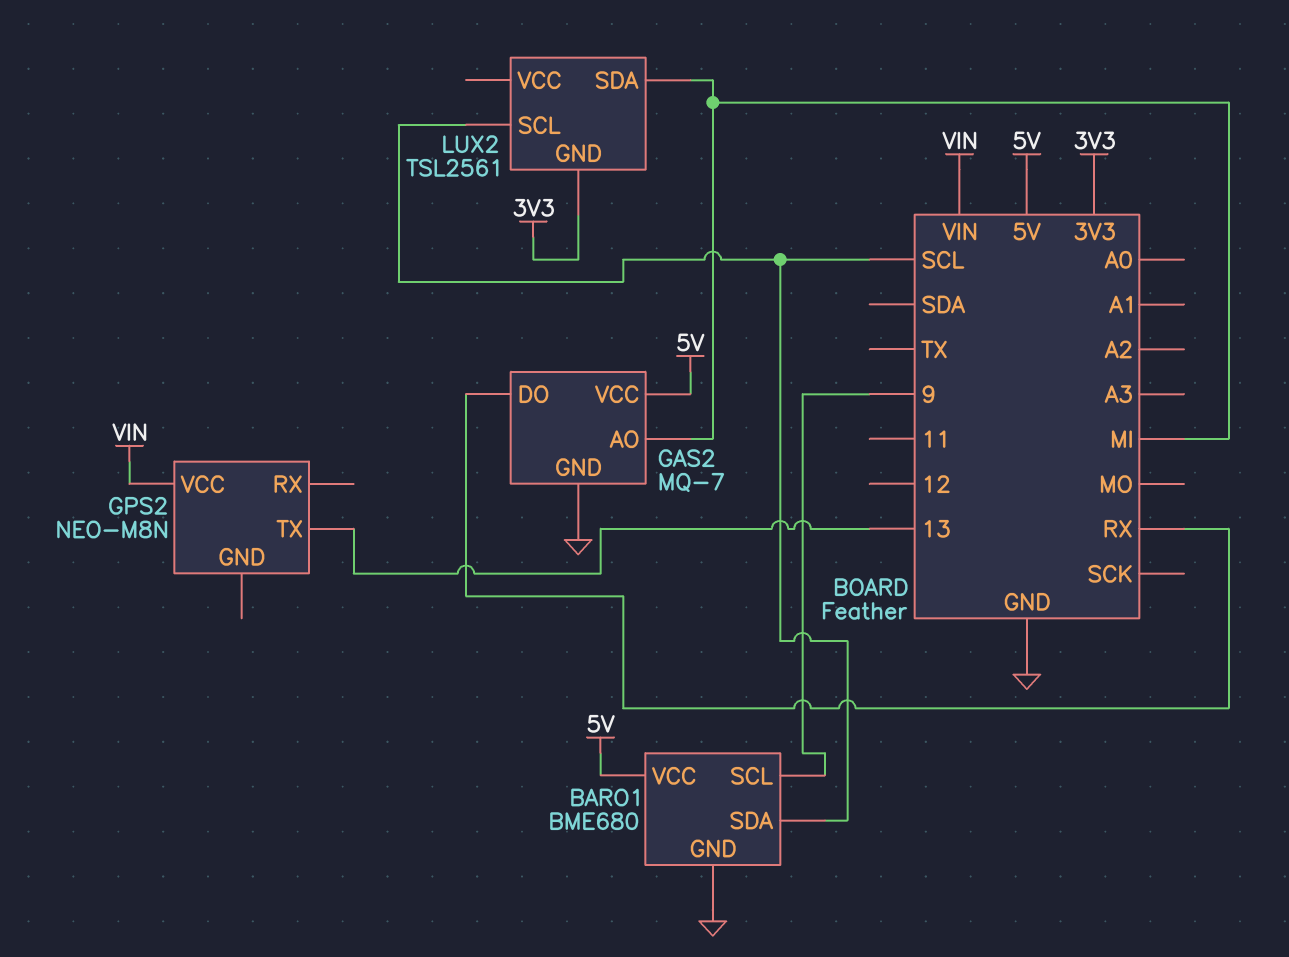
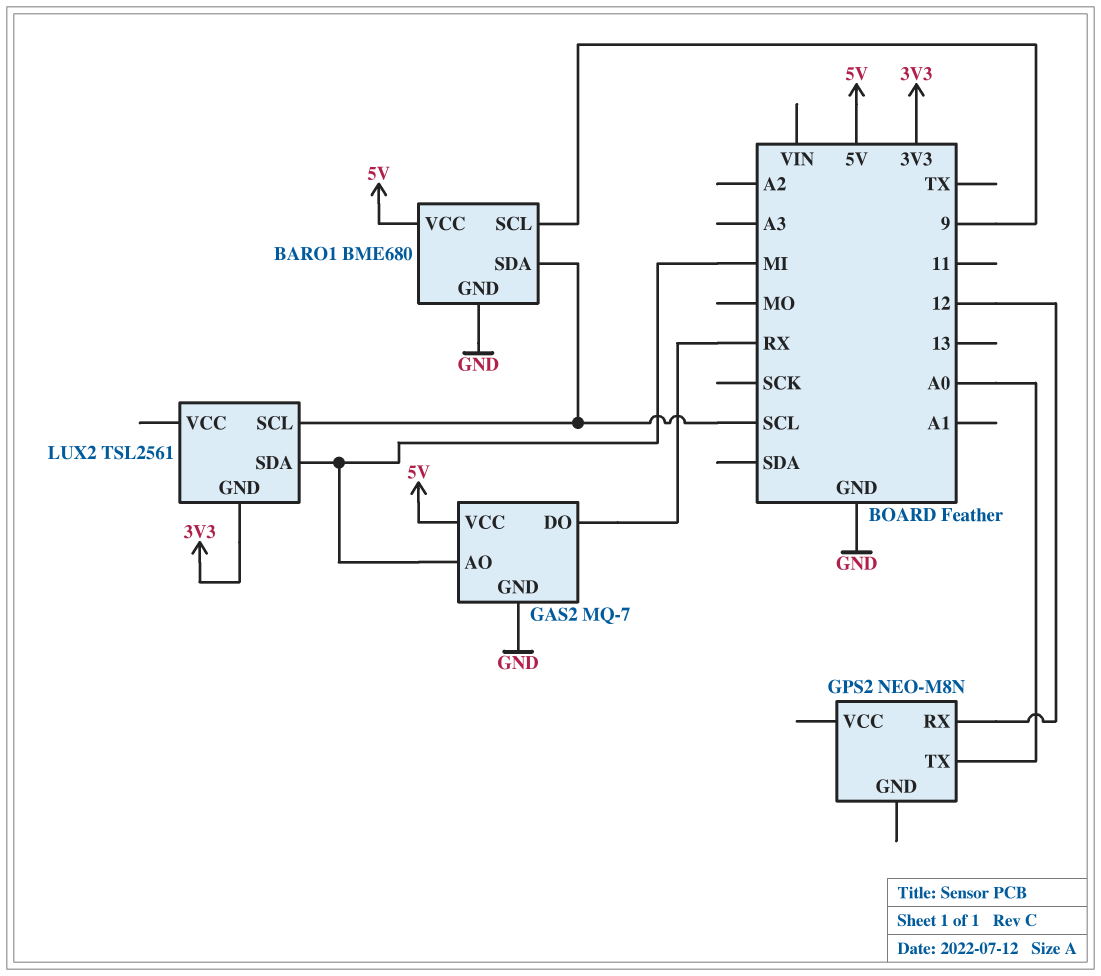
GPS2 pin RX: none -> 12
GPS2 pin TX: 13 -> A0
GPS2 pin VCC: VIN -> none

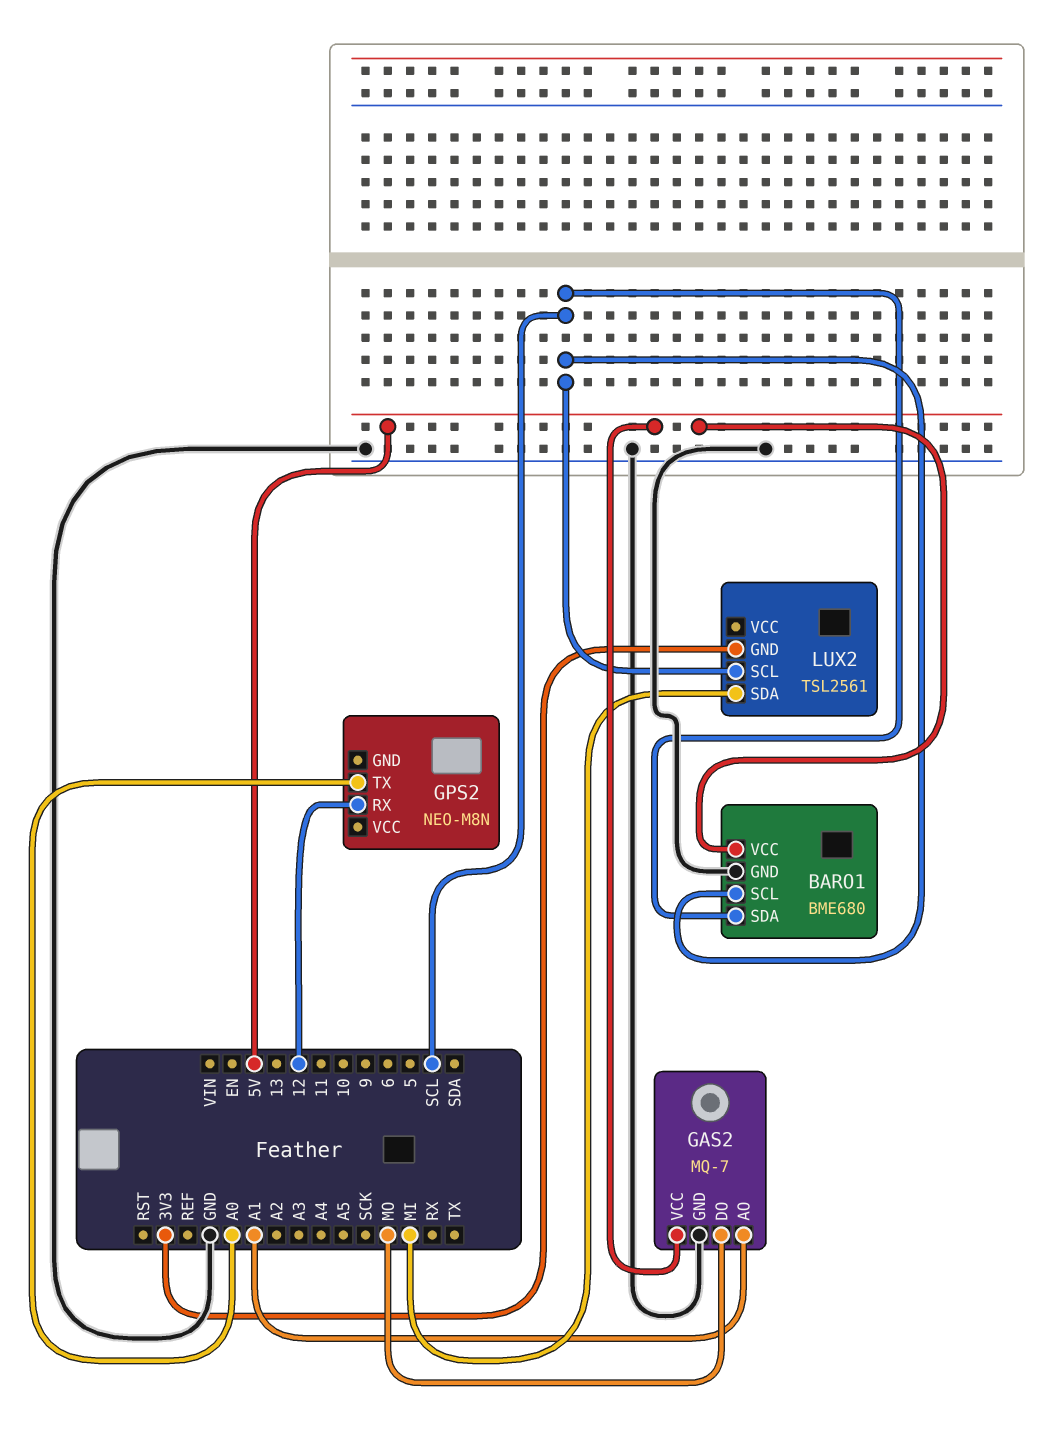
BARO1 pin SCL: 9 -> SCL
GAS2 pin AO: MI -> A1
GAS2 pin DO: RX -> MO

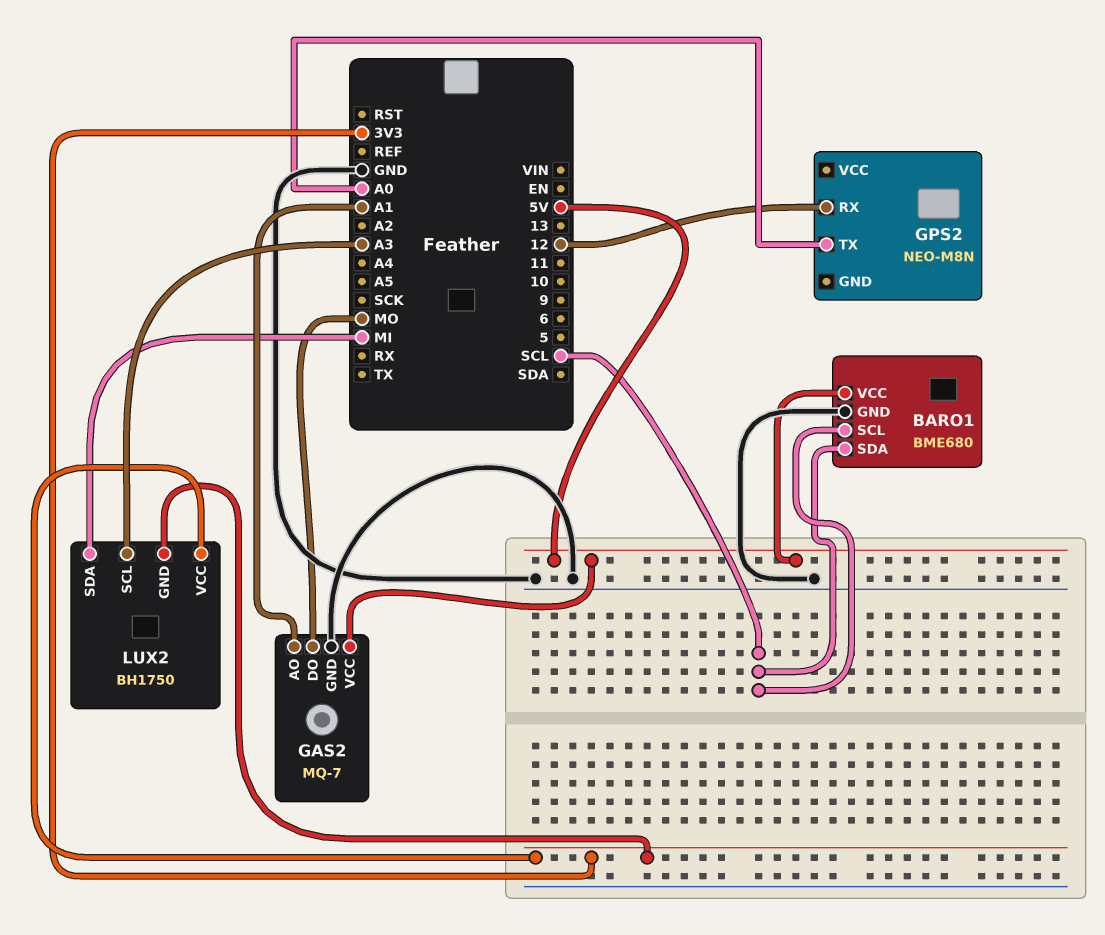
LUX2: TSL2561 -> BH1750
LUX2 pin SCL: SCL -> A3
LUX2 pin VCC: none -> 3V3

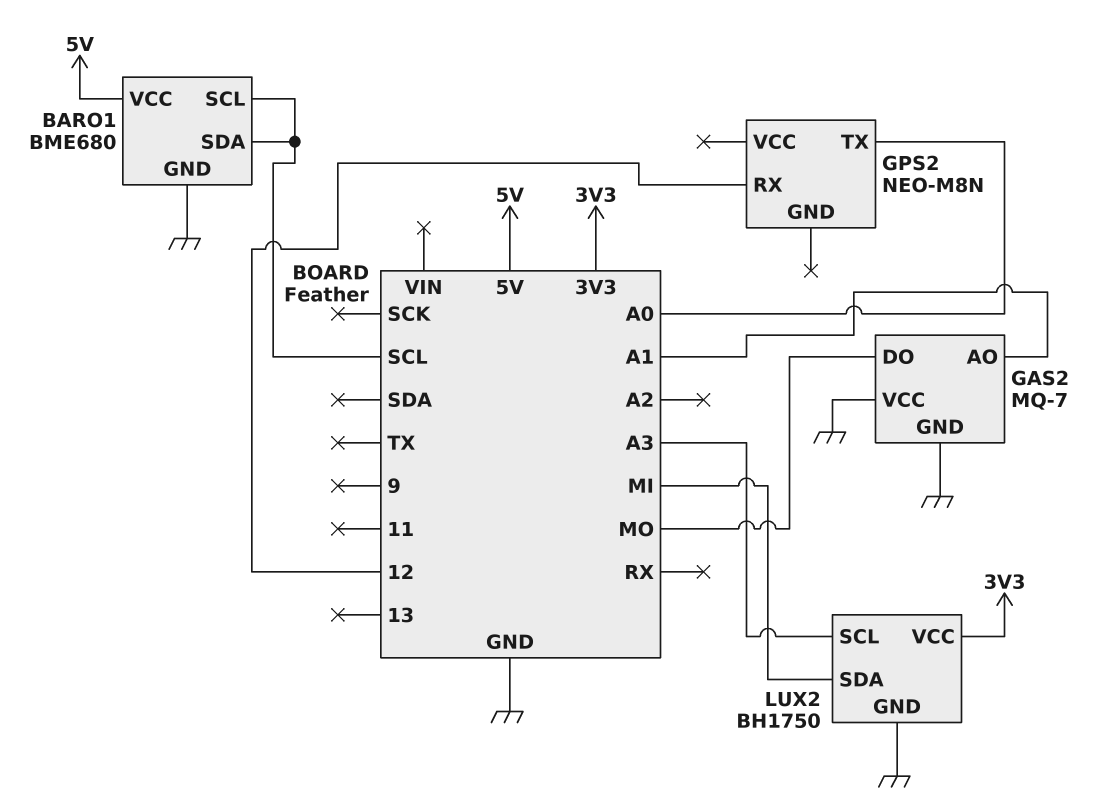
GAS2 pin VCC: 5V -> GND
LUX2 pin GND: 3V3 -> GND

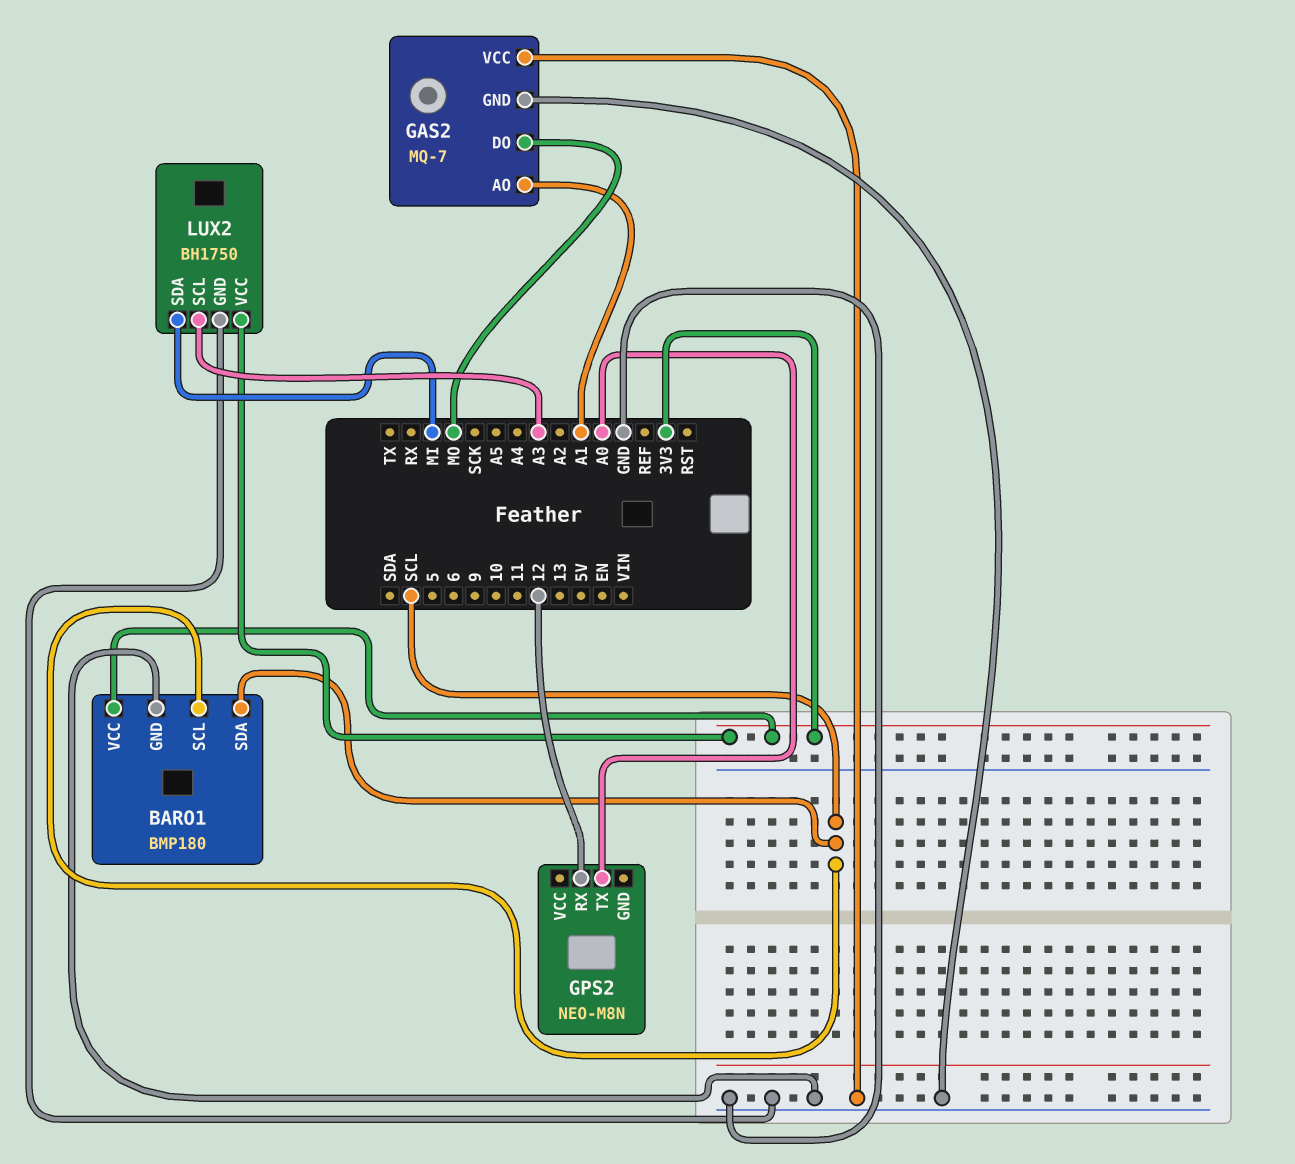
BARO1: BME680 -> BMP180
BARO1 pin VCC: 5V -> 3V3

